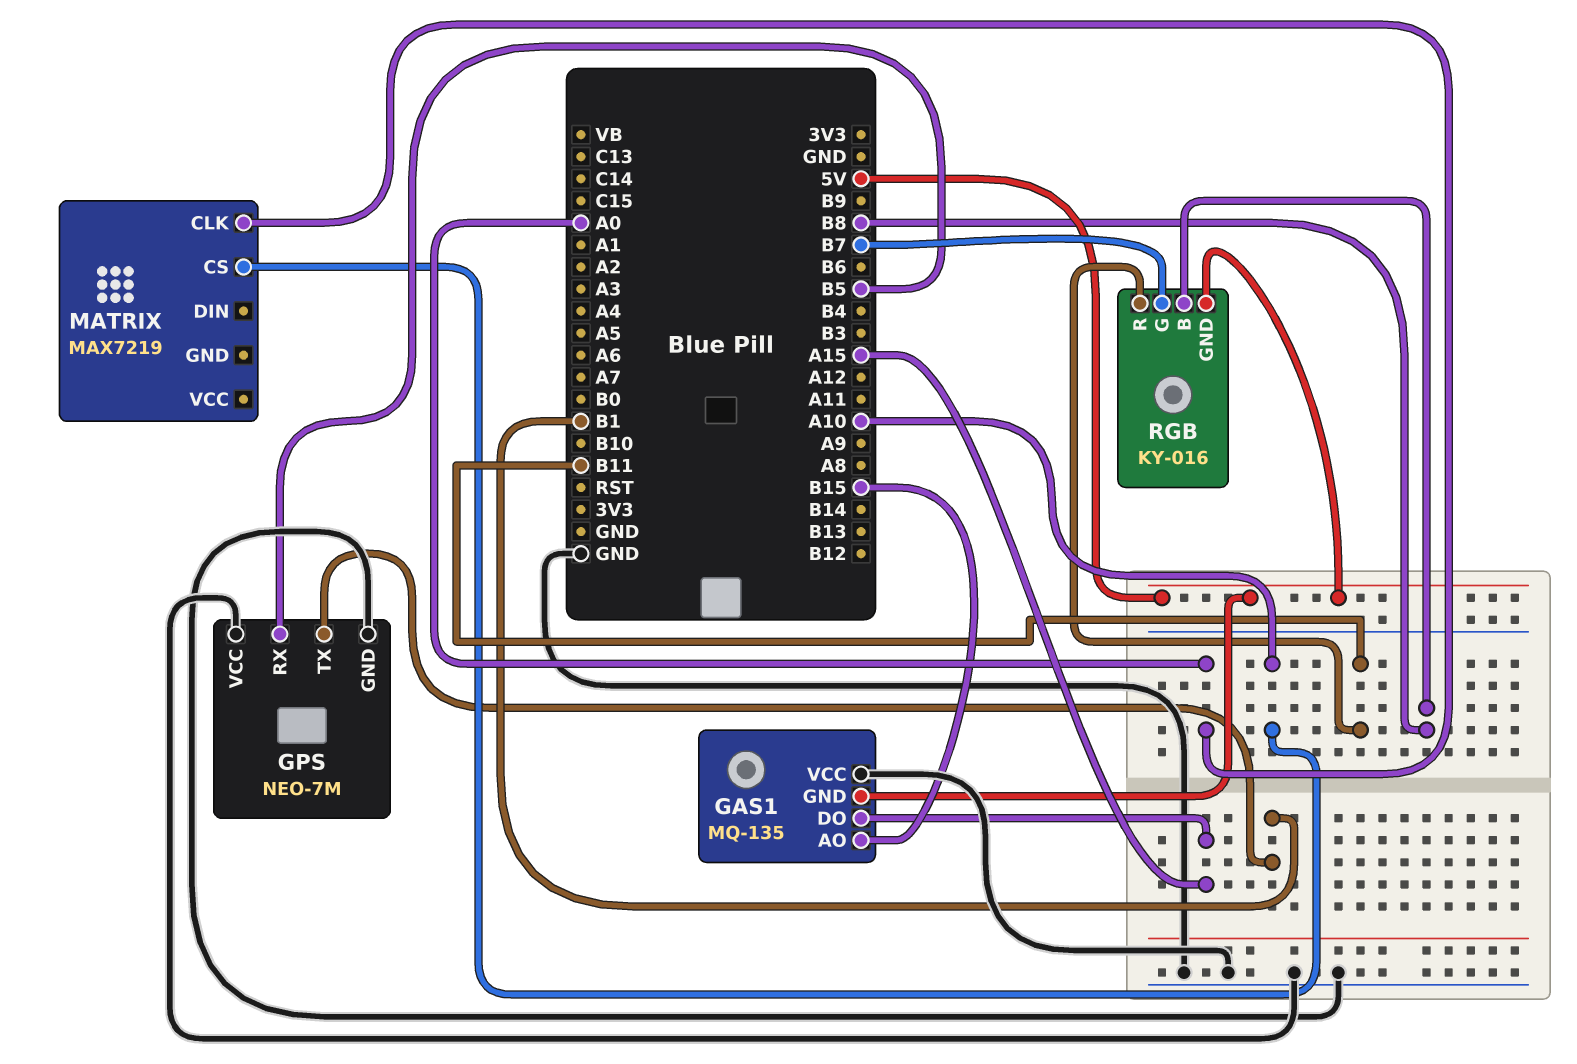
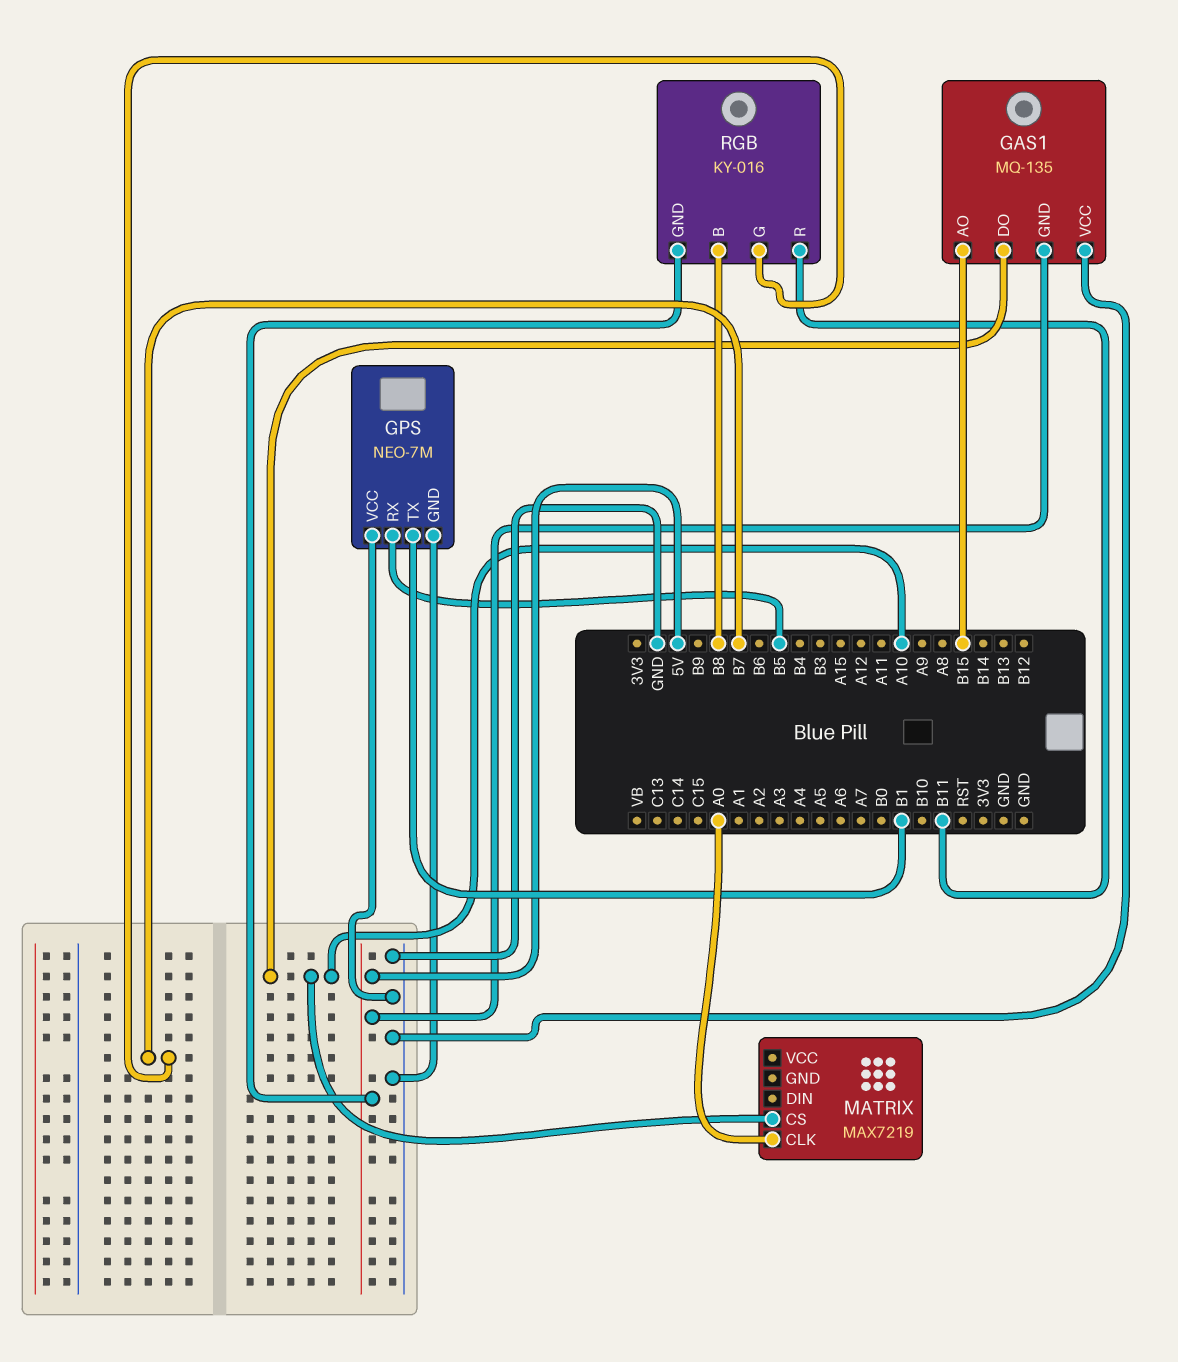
GAS1 pin DO: A15 -> A10

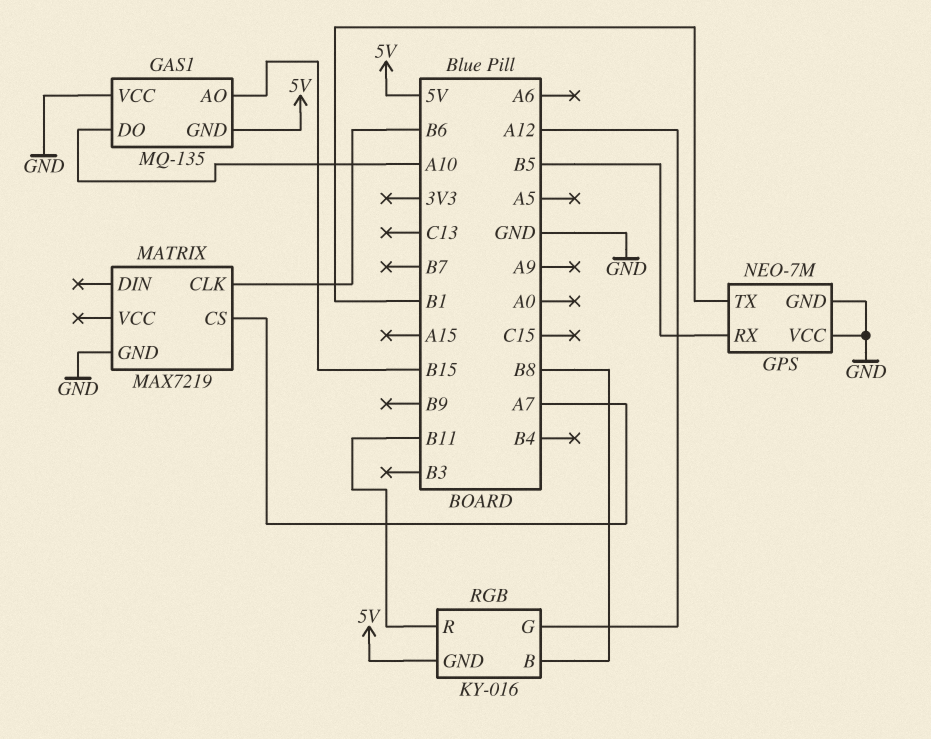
MATRIX pin CLK: A0 -> B6
MATRIX pin CS: A10 -> A7
MATRIX pin GND: none -> GND
RGB pin G: B7 -> A12

